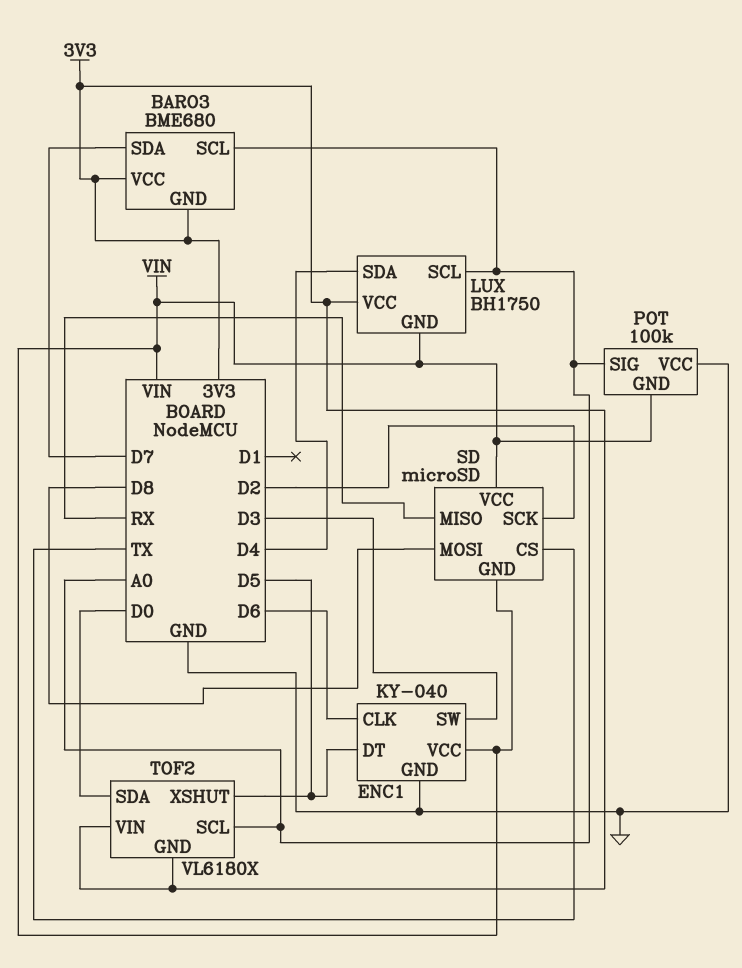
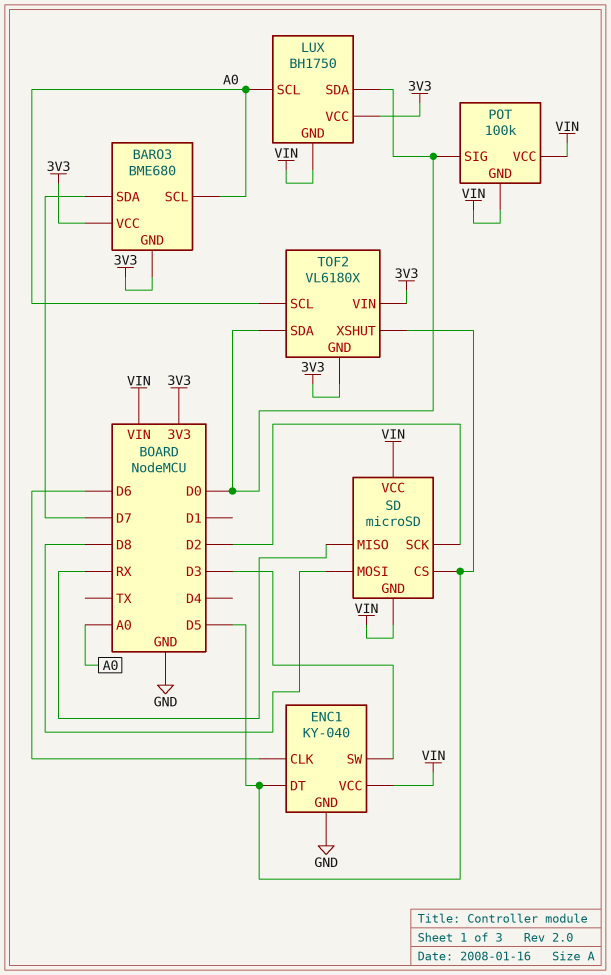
LUX pin SDA: D4 -> D0
POT pin SIG: A0 -> D0
POT pin VCC: GND -> VIN
SD pin CS: TX -> D5

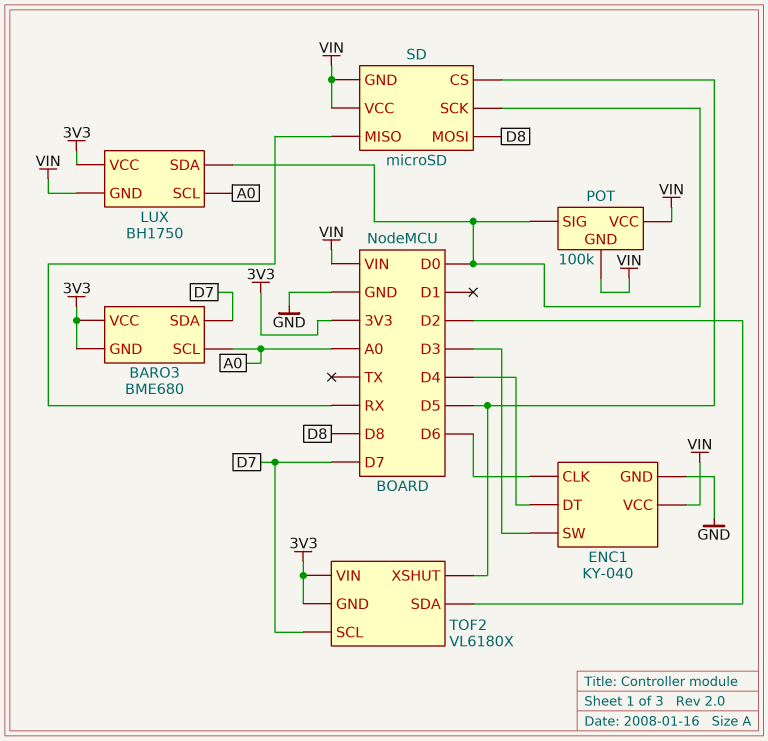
ENC1 pin DT: D5 -> D4
SD pin SCK: D2 -> D0
TOF2 pin SCL: A0 -> D7
TOF2 pin SDA: D0 -> D2

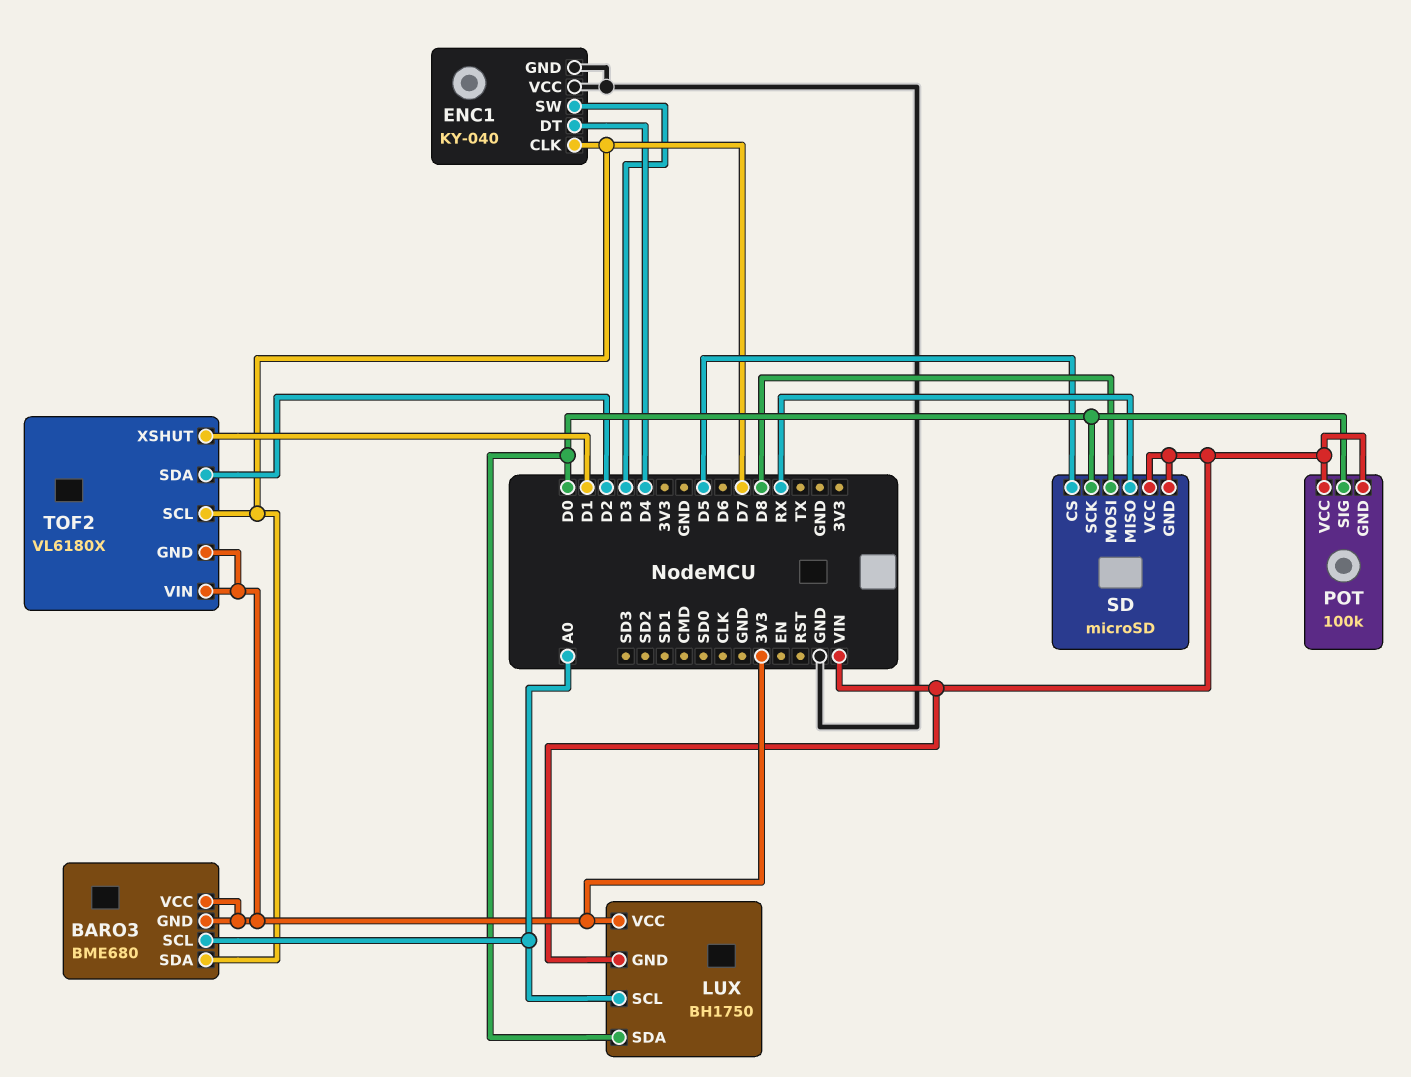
ENC1 pin CLK: D6 -> D7
ENC1 pin VCC: VIN -> GND
TOF2 pin XSHUT: D5 -> D1

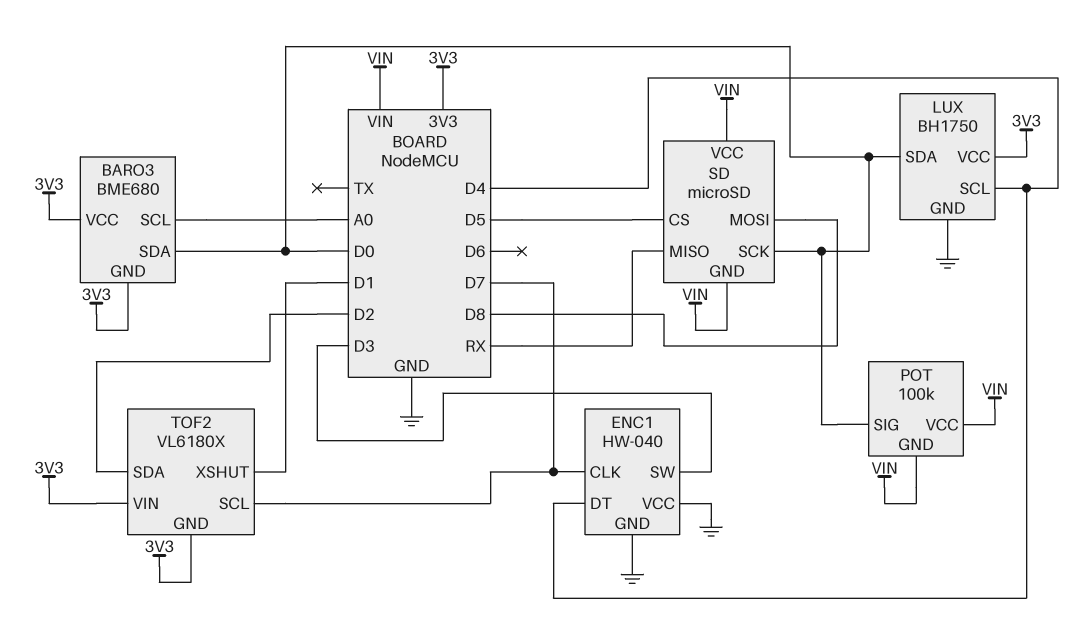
BARO3 pin SDA: D7 -> D0
ENC1: KY-040 -> HW-040
LUX pin GND: VIN -> GND
LUX pin SCL: A0 -> D4

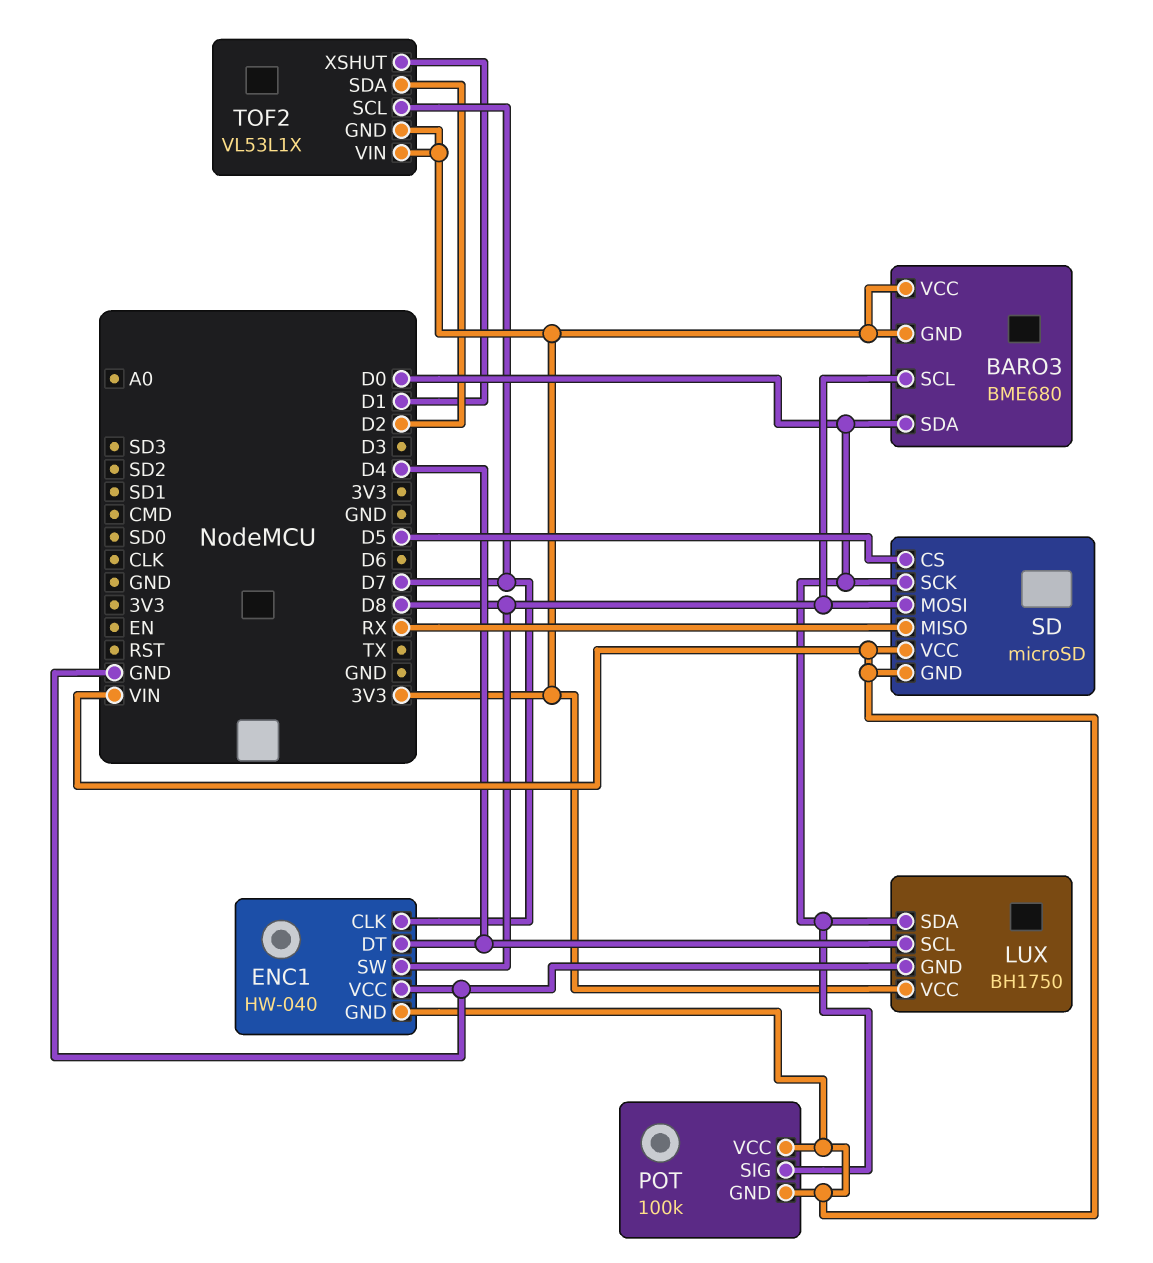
BARO3 pin SCL: A0 -> D8
ENC1 pin GND: GND -> VIN
ENC1 pin SW: D3 -> D8
TOF2: VL6180X -> VL53L1X

